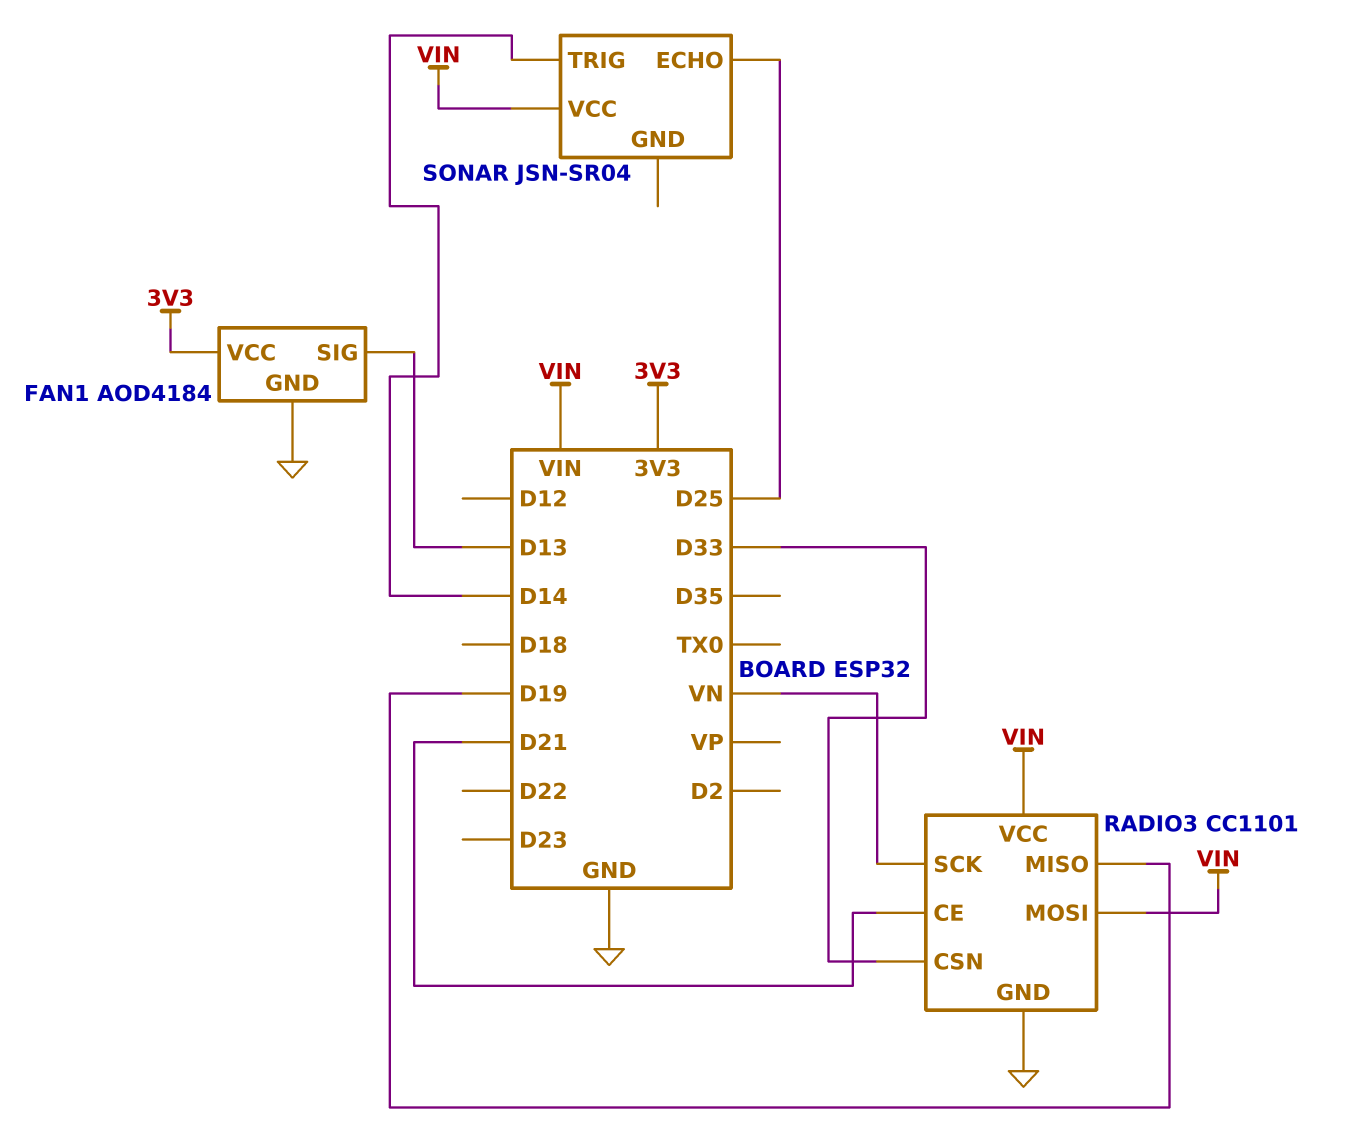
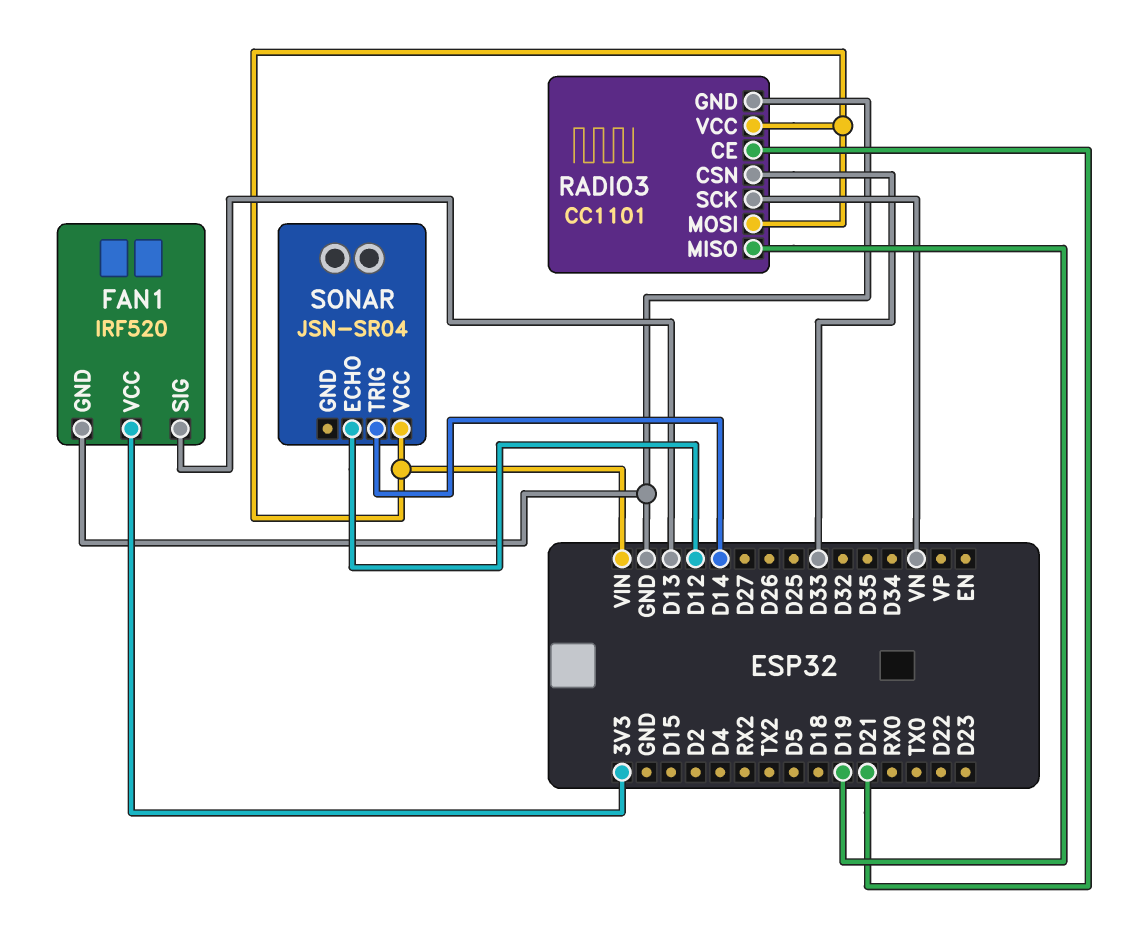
FAN1: AOD4184 -> IRF520
SONAR pin ECHO: D25 -> D12

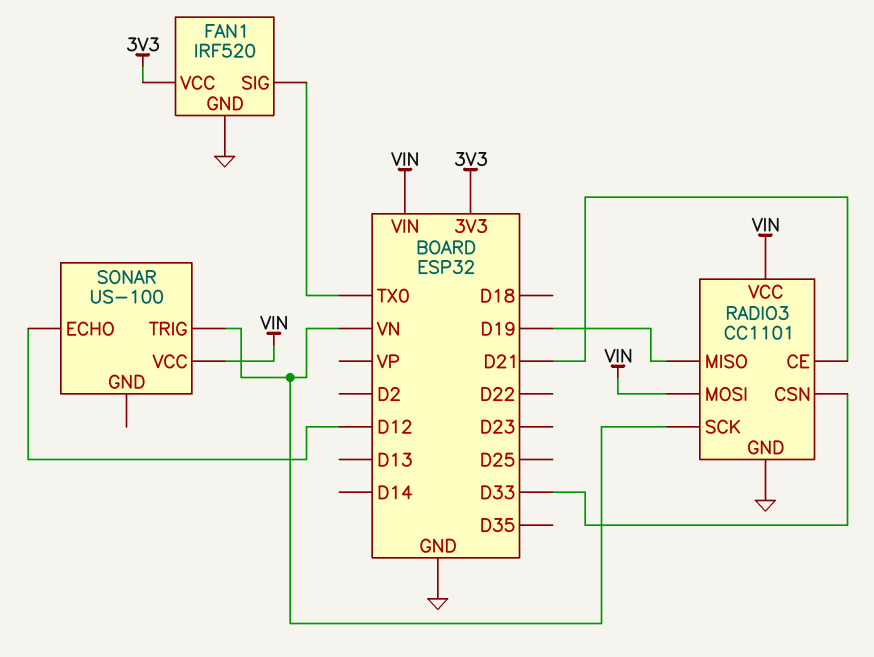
FAN1 pin SIG: D13 -> TX0
SONAR: JSN-SR04 -> US-100
SONAR pin TRIG: D14 -> VN

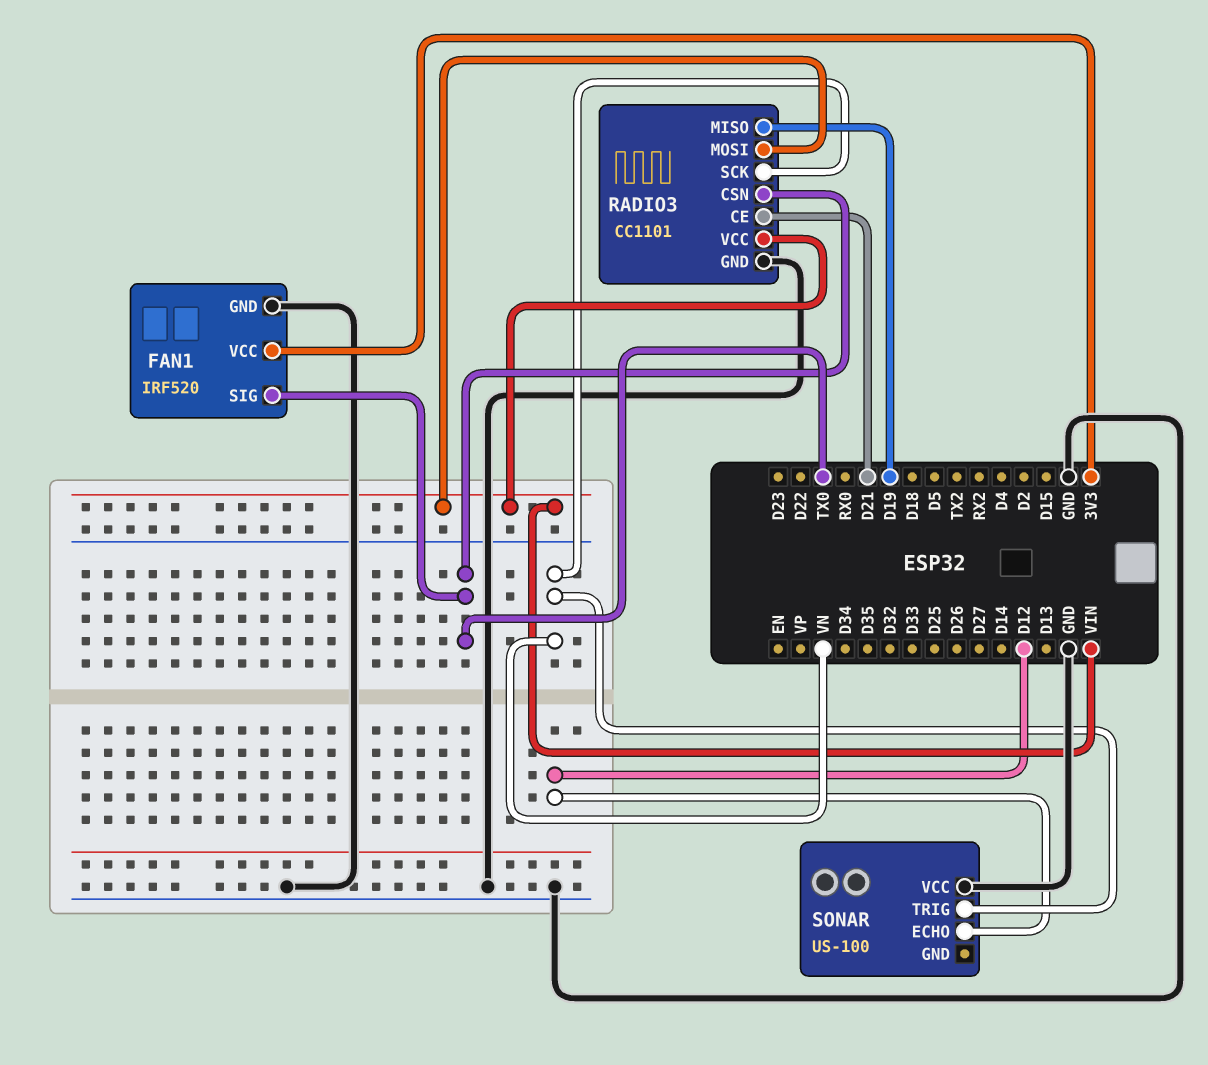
RADIO3 pin CSN: D33 -> TX0
SONAR pin VCC: VIN -> GND

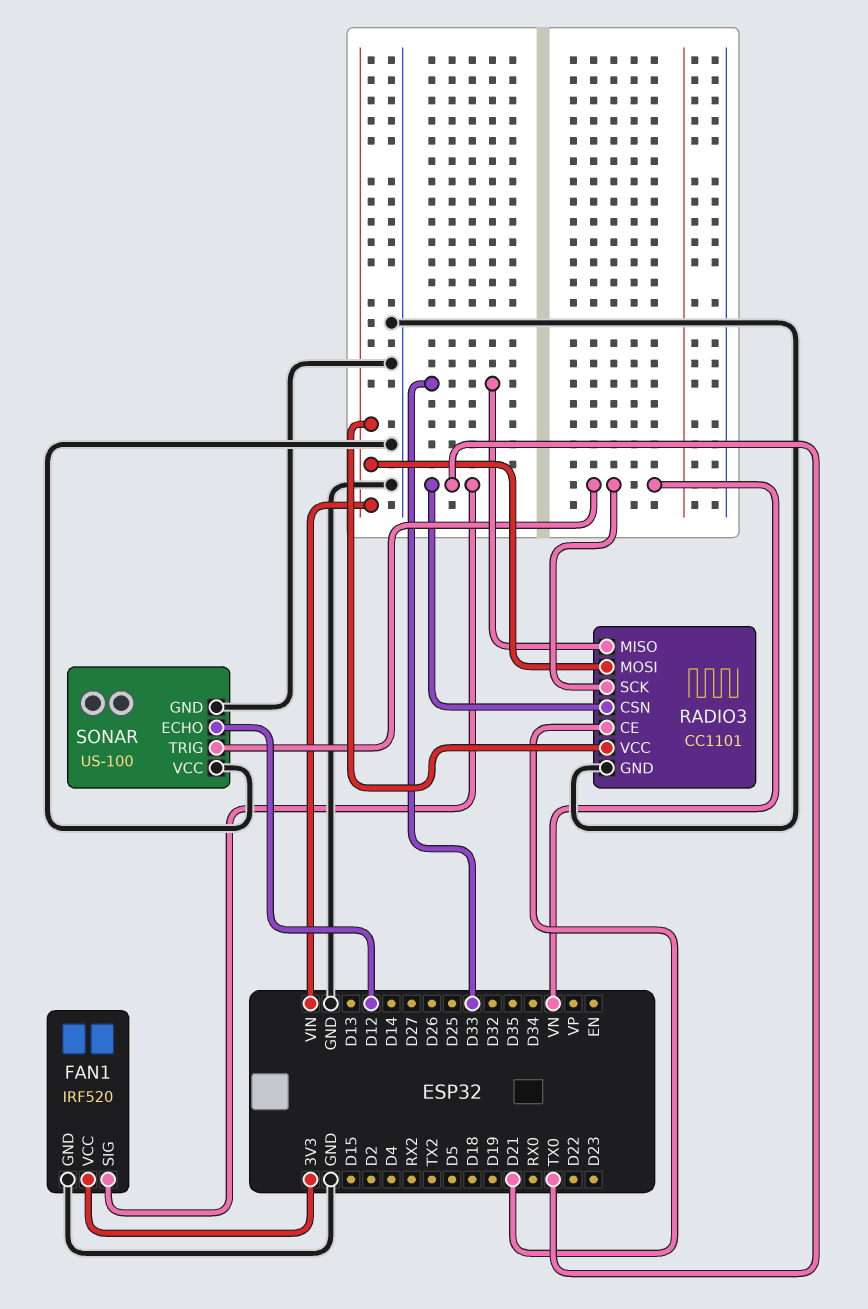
RADIO3 pin MISO: D19 -> D33
SONAR pin GND: none -> GND

